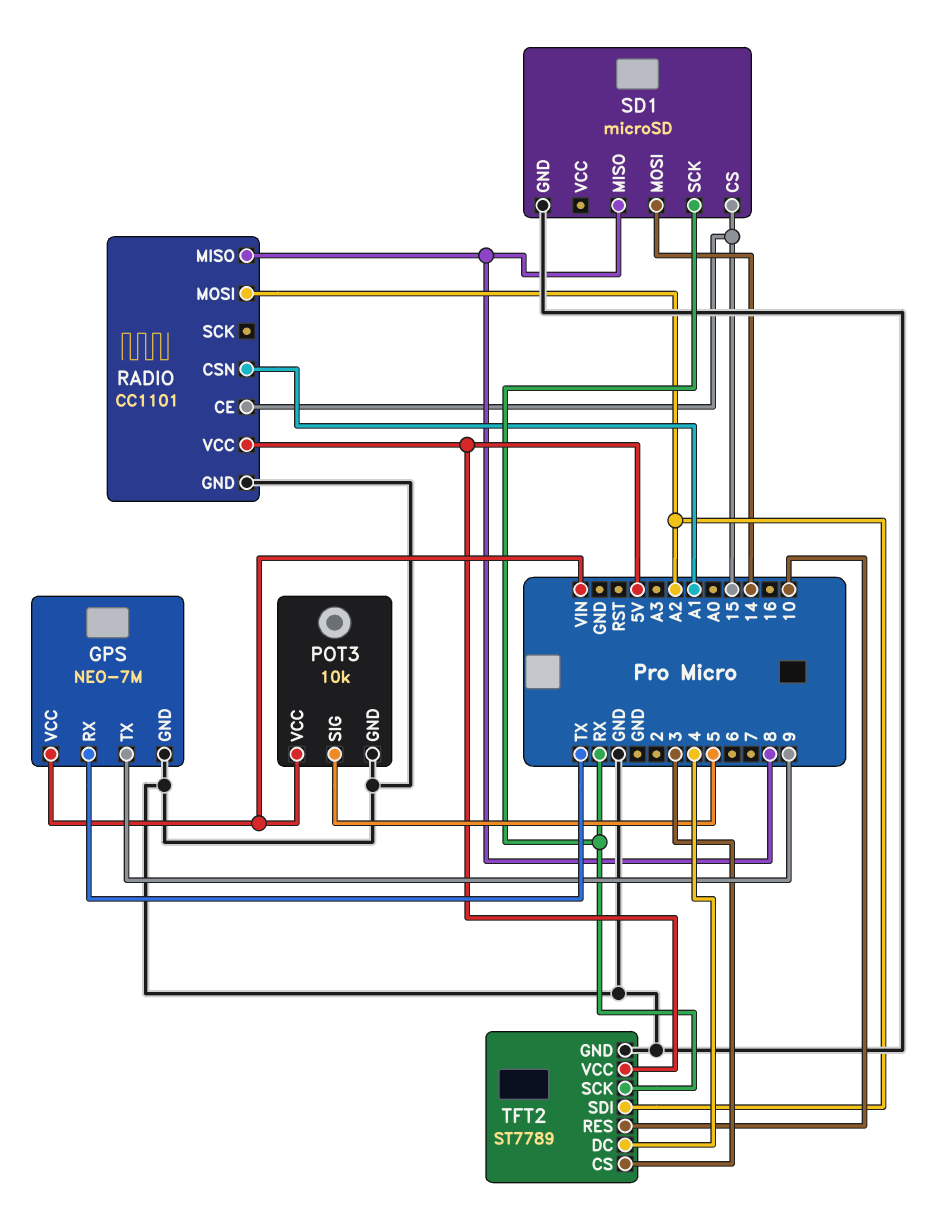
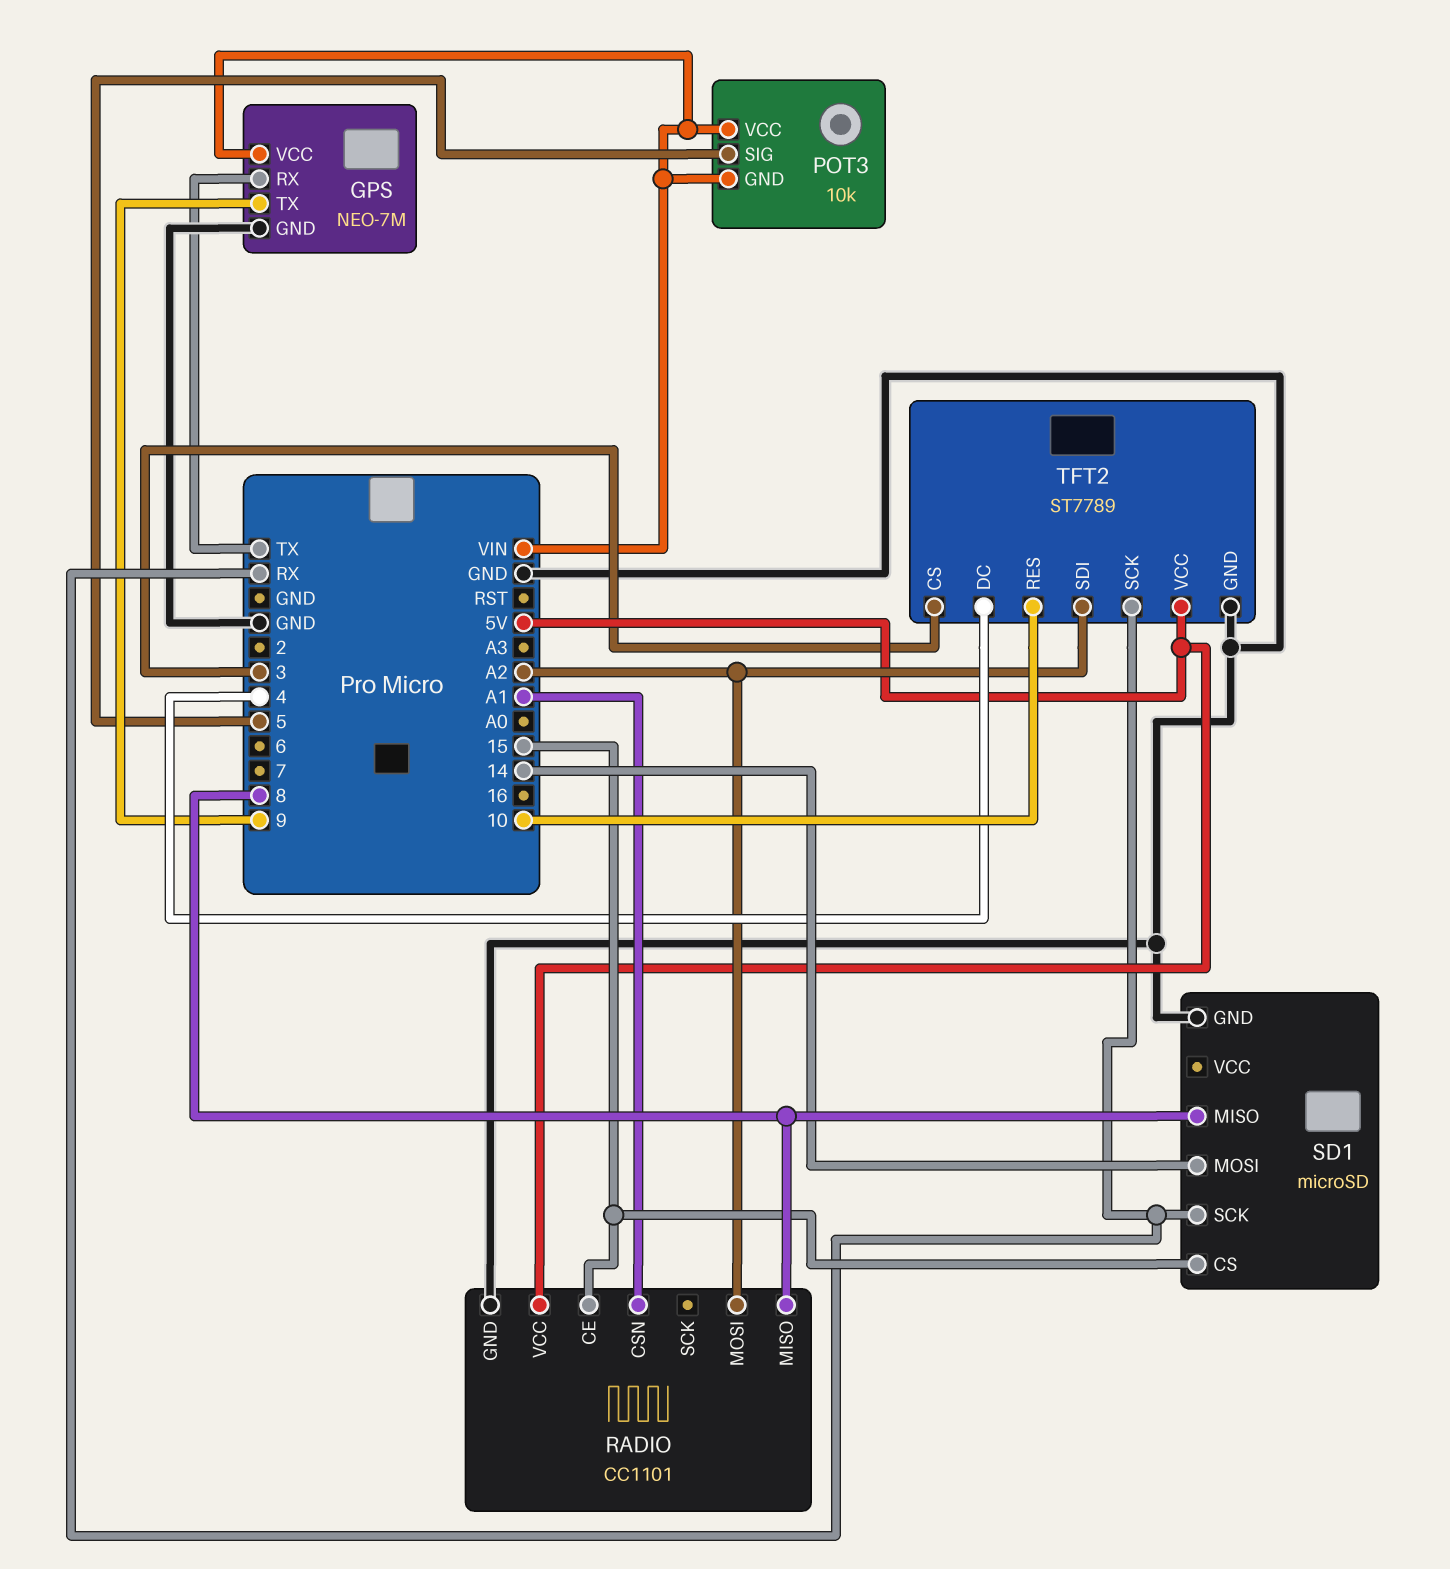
POT3 pin GND: GND -> VIN

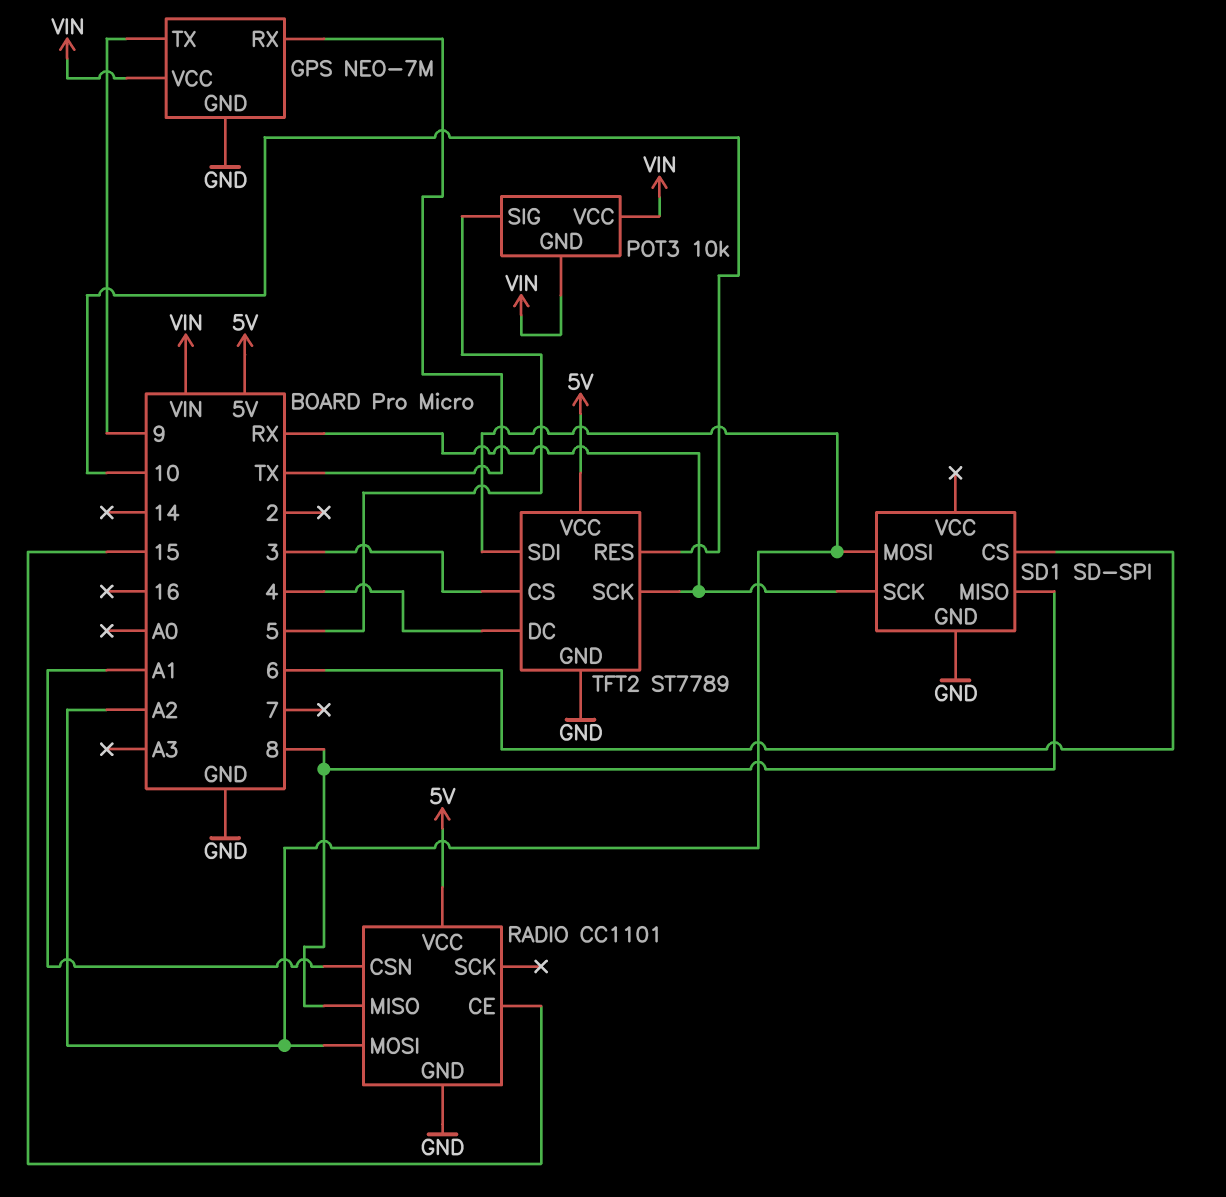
SD1: microSD -> SD-SPI
SD1 pin CS: 15 -> 6
SD1 pin MOSI: 14 -> A2

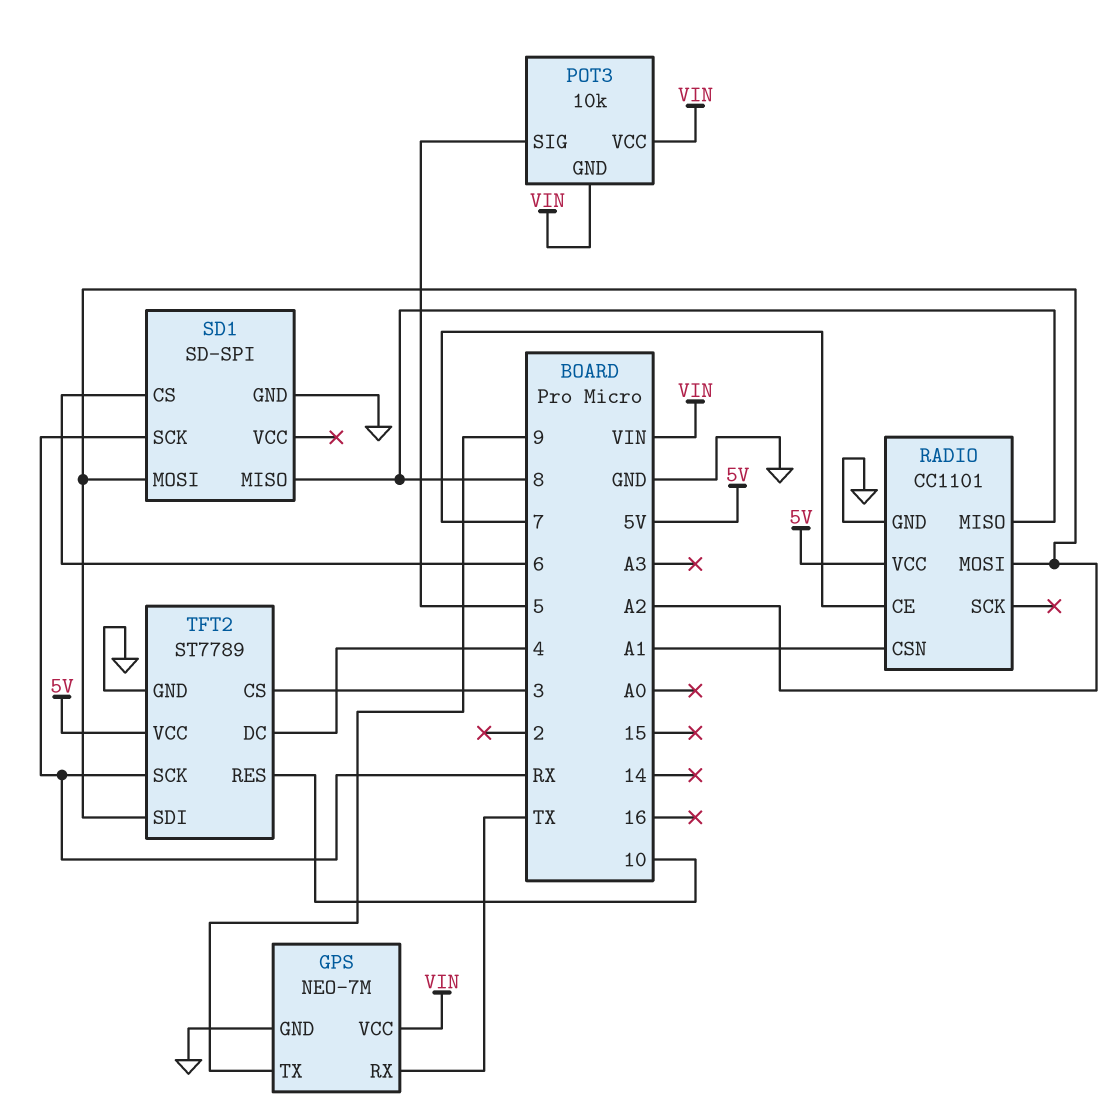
RADIO pin CE: 15 -> 7

